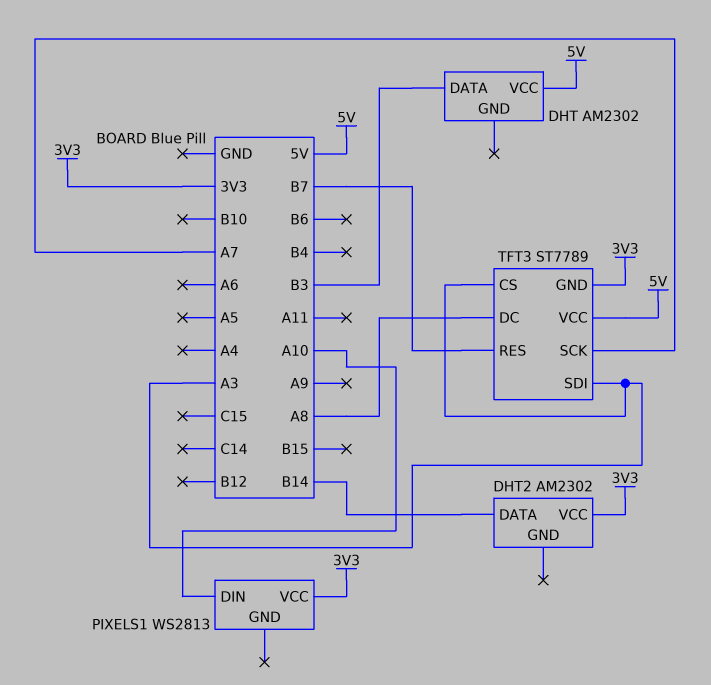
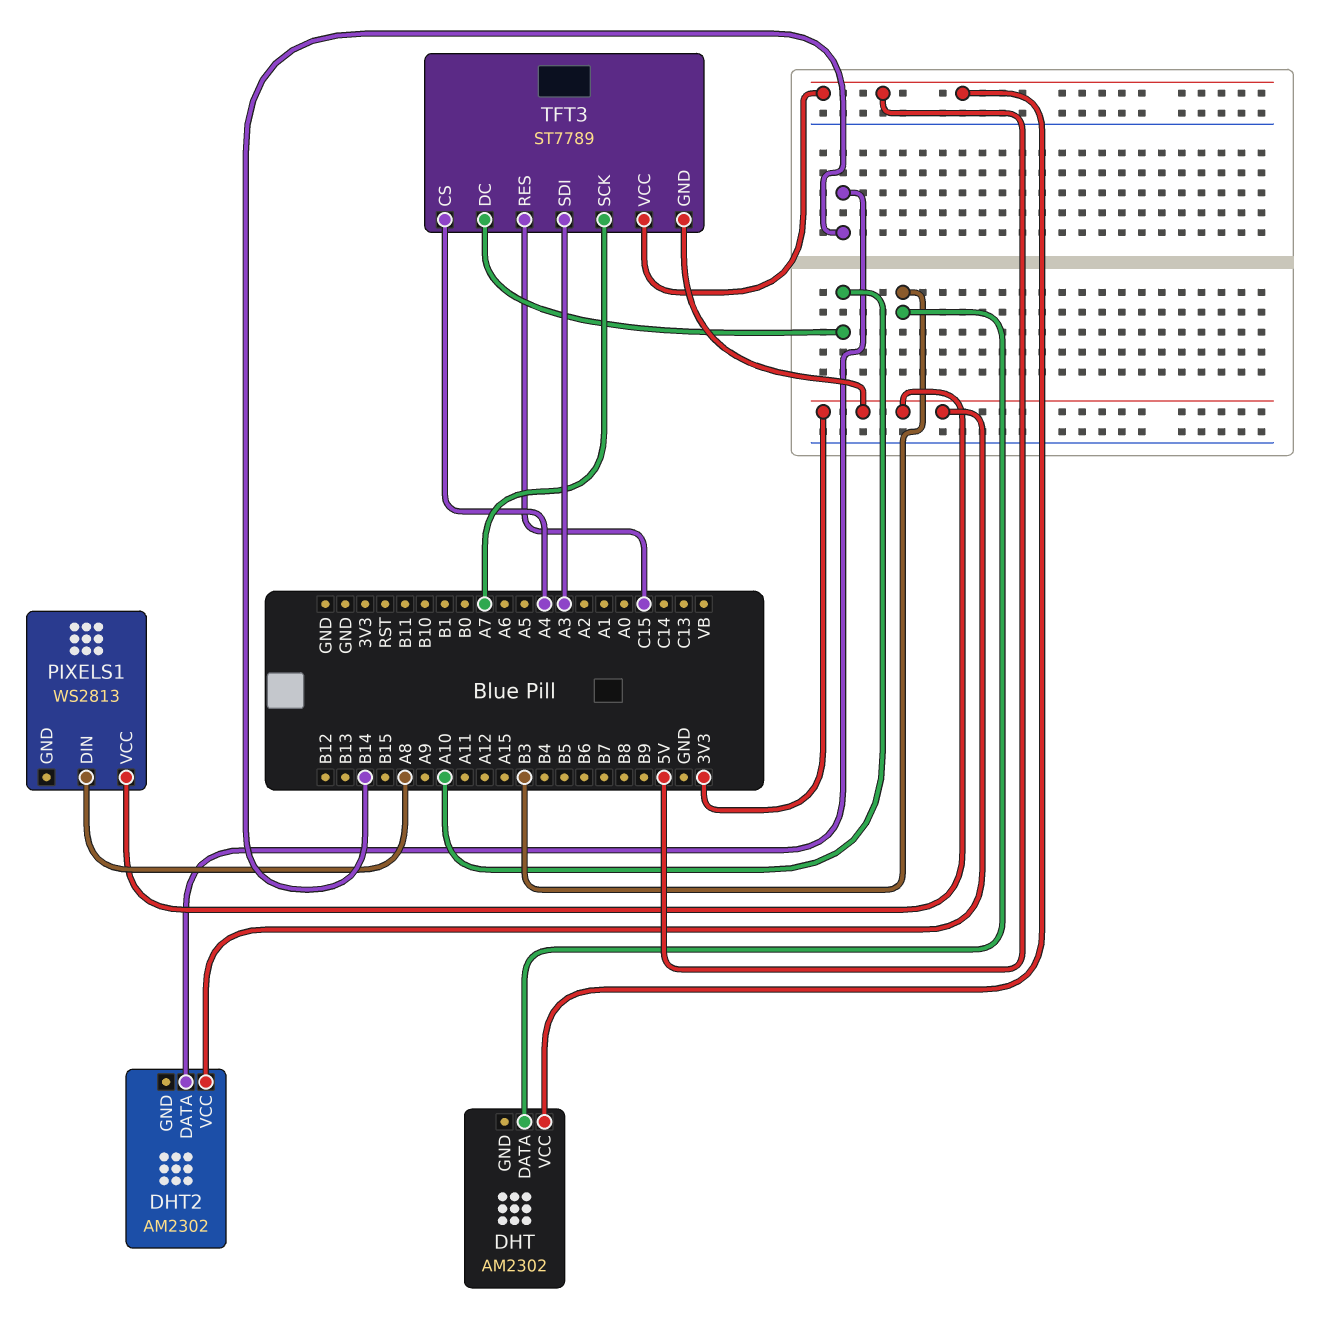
PIXELS1 pin DIN: A10 -> A8
TFT3 pin CS: A3 -> A4
TFT3 pin DC: A8 -> A10
TFT3 pin RES: B7 -> C15

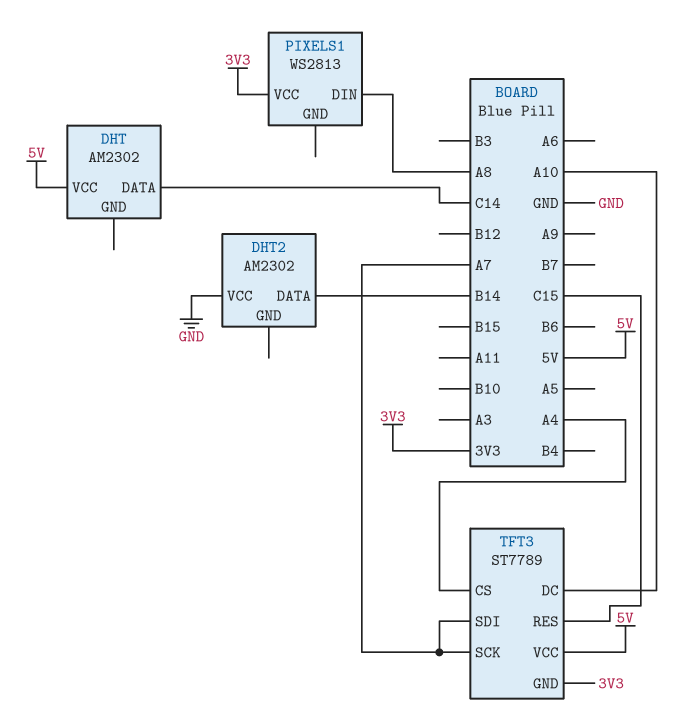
DHT pin DATA: B3 -> C14
DHT2 pin VCC: 3V3 -> GND
TFT3 pin SDI: A3 -> A7

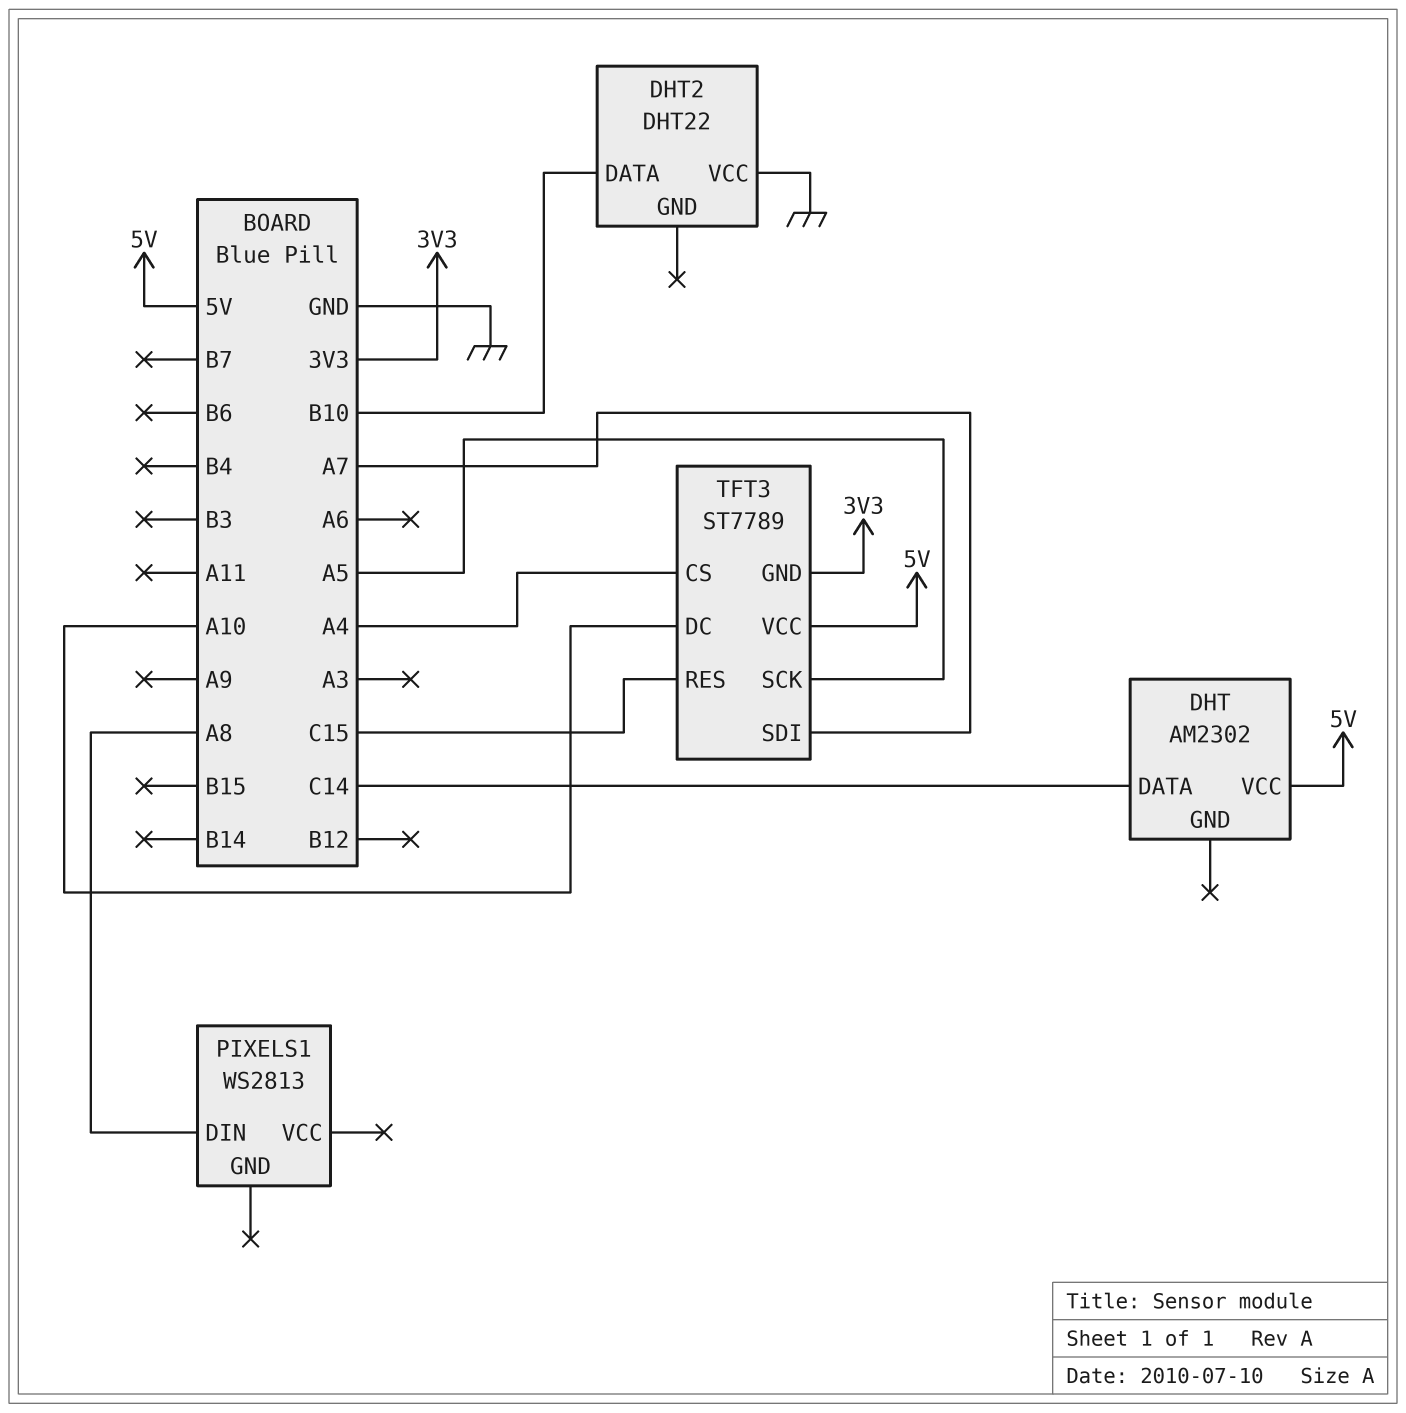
DHT2: AM2302 -> DHT22
DHT2 pin DATA: B14 -> B10
PIXELS1 pin VCC: 3V3 -> none
TFT3 pin SCK: A7 -> A5

